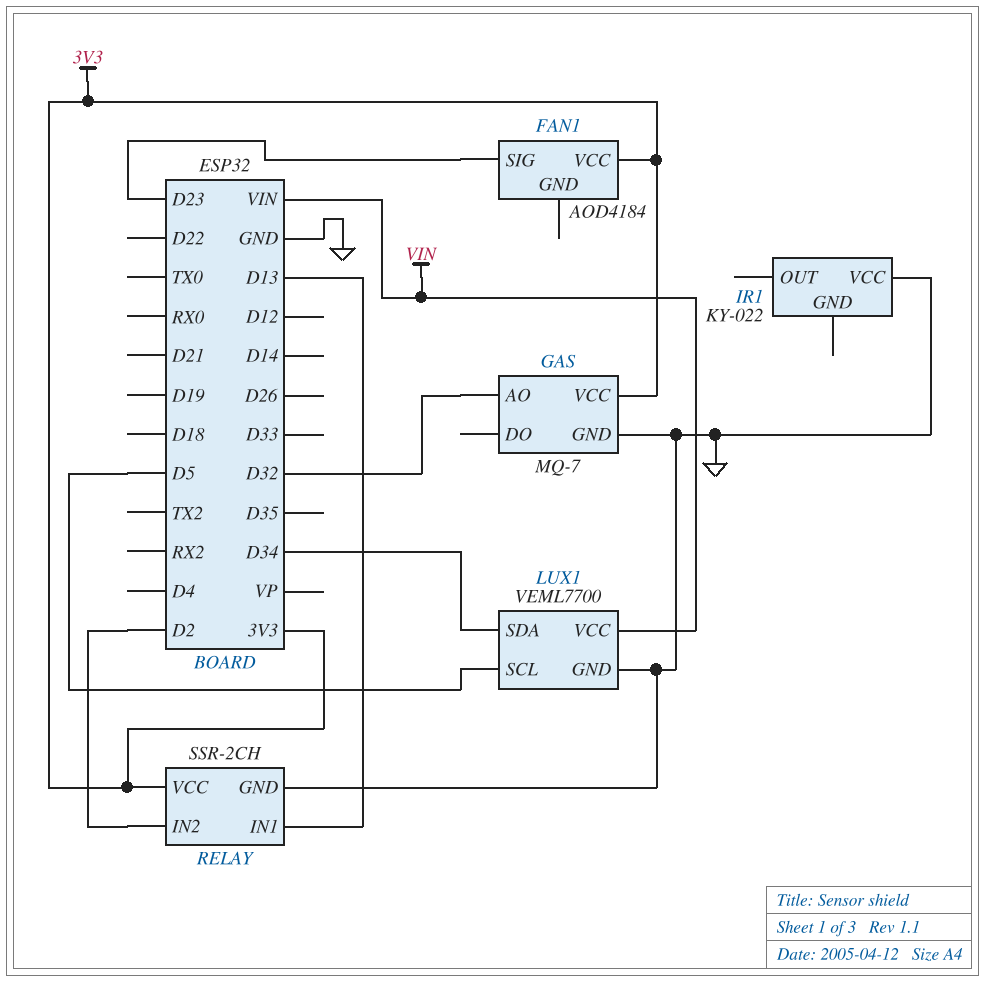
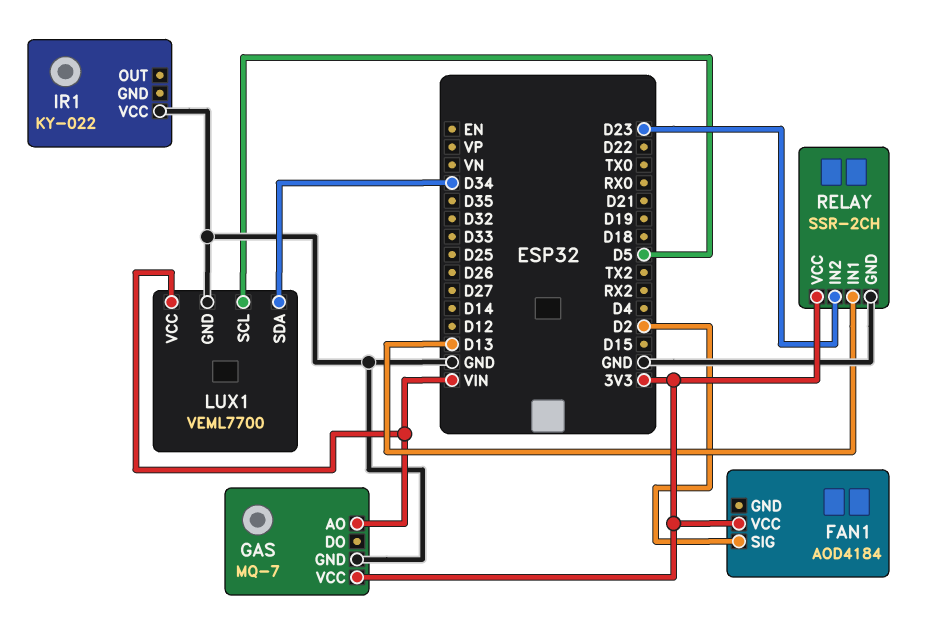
FAN1 pin SIG: D23 -> D2
GAS pin AO: D32 -> VIN
RELAY pin IN2: D2 -> D23

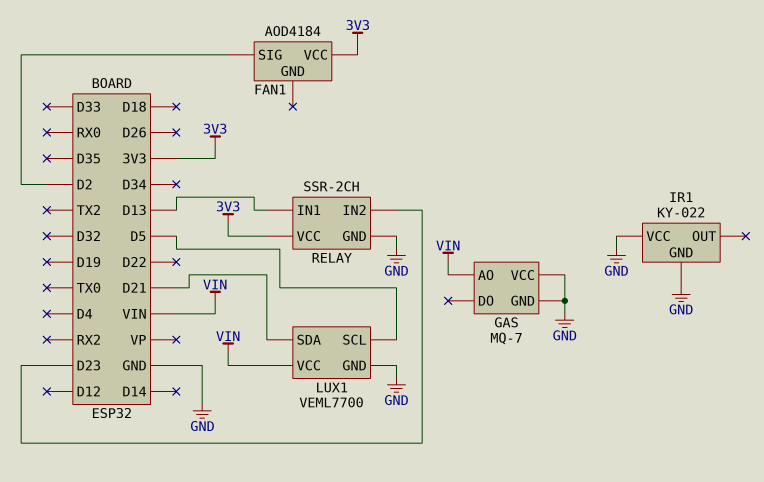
GAS pin VCC: 3V3 -> GND
IR1 pin GND: none -> GND
LUX1 pin SDA: D34 -> D21

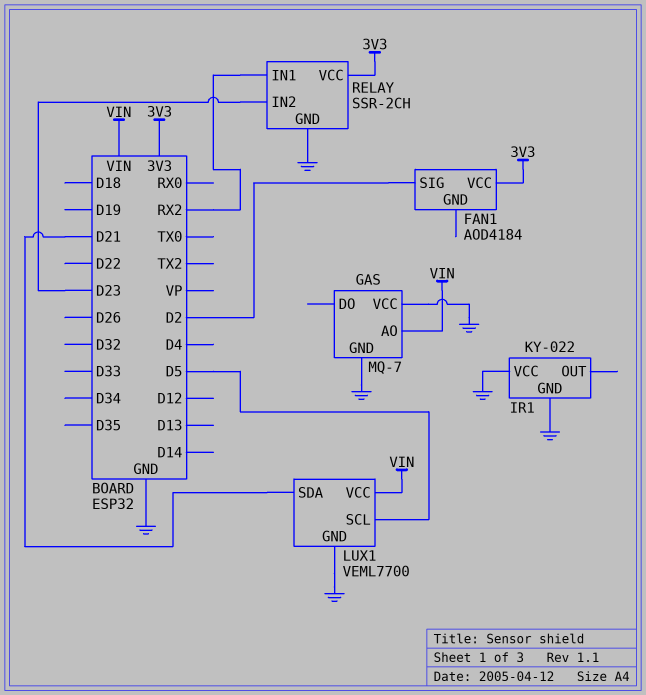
RELAY pin IN1: D13 -> RX2

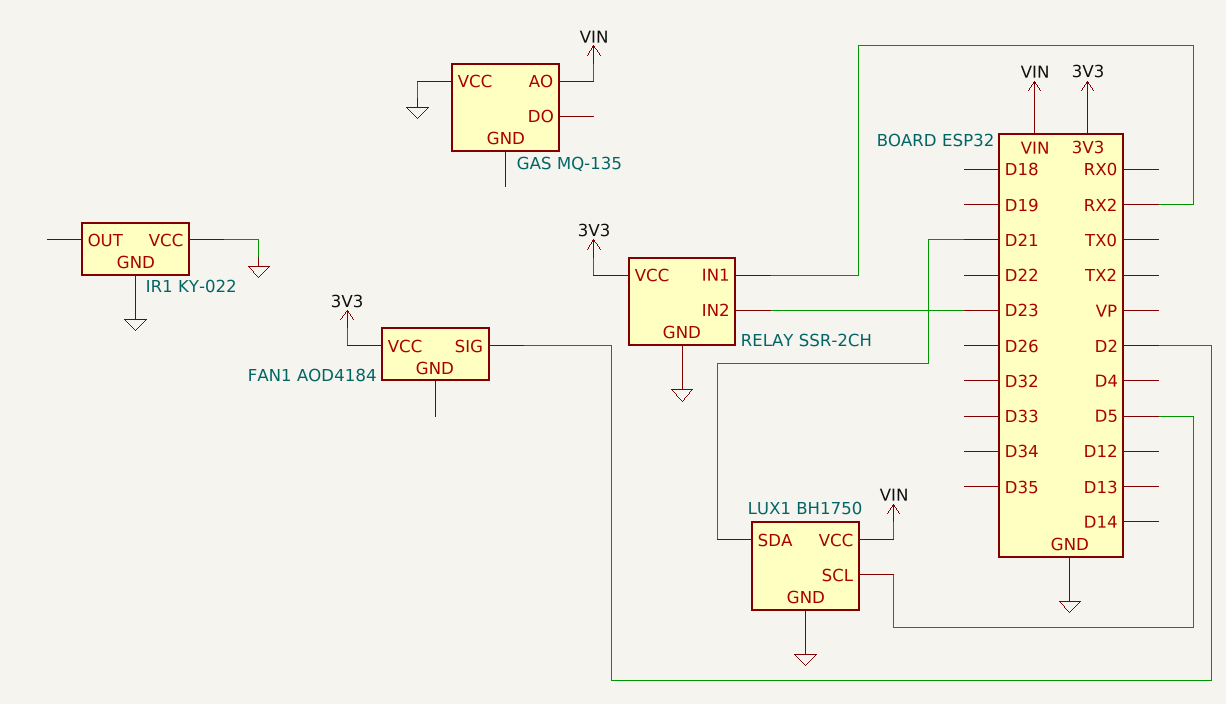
GAS: MQ-7 -> MQ-135
GAS pin GND: GND -> none
LUX1: VEML7700 -> BH1750

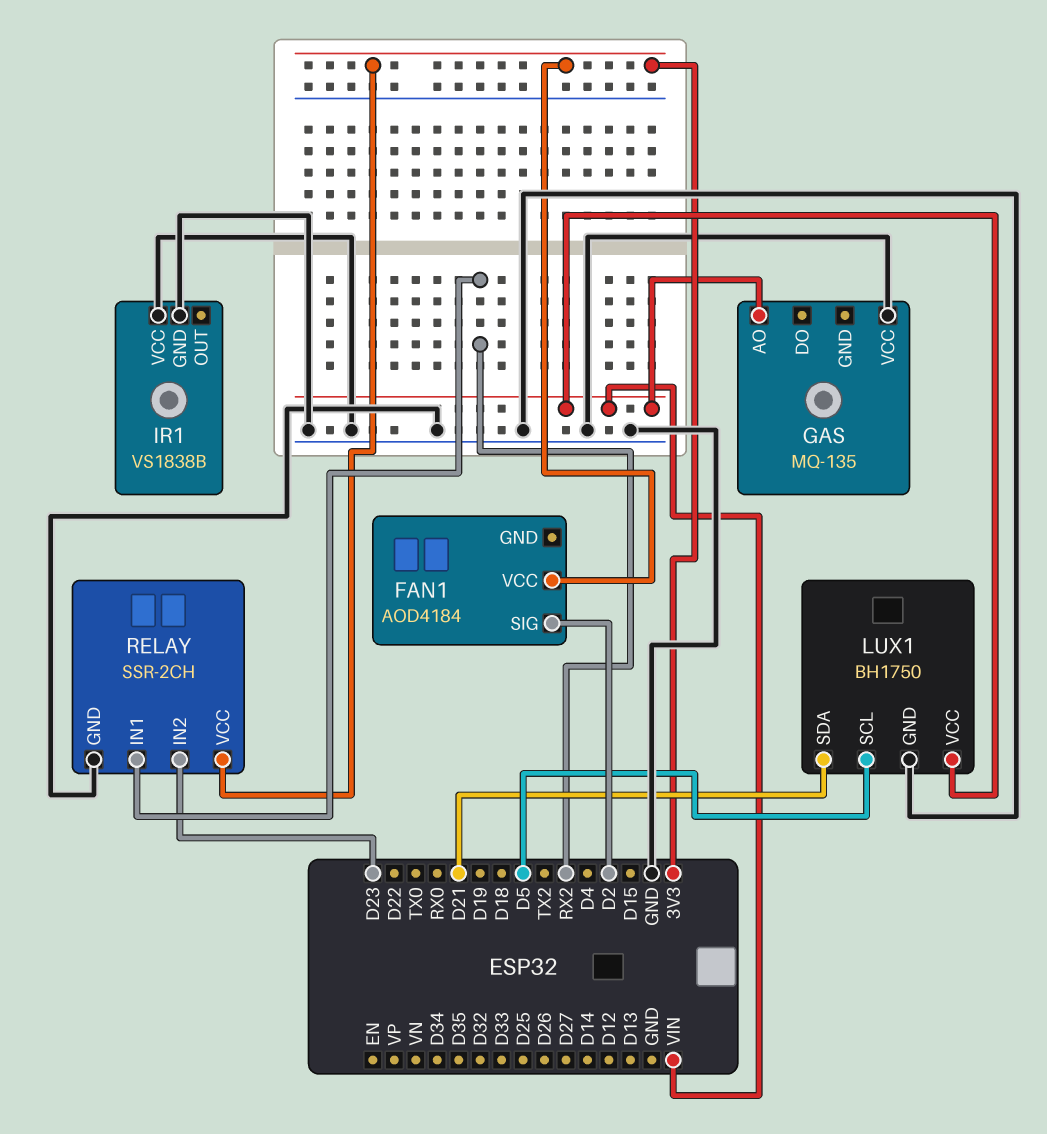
IR1: KY-022 -> VS1838B

